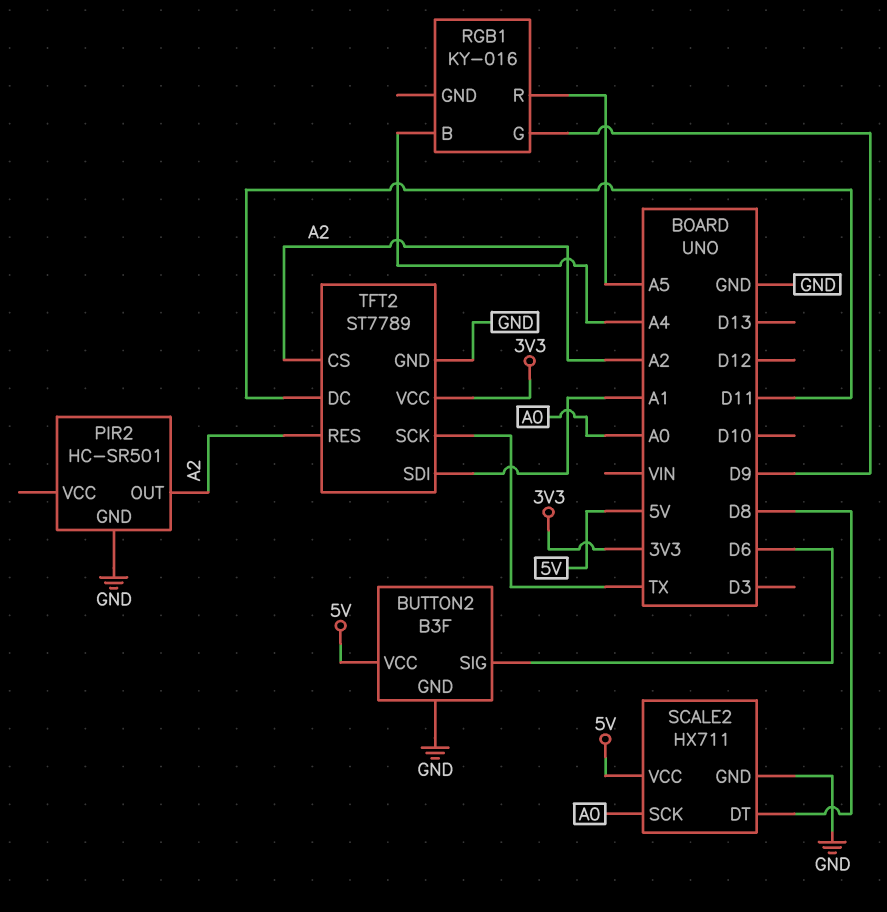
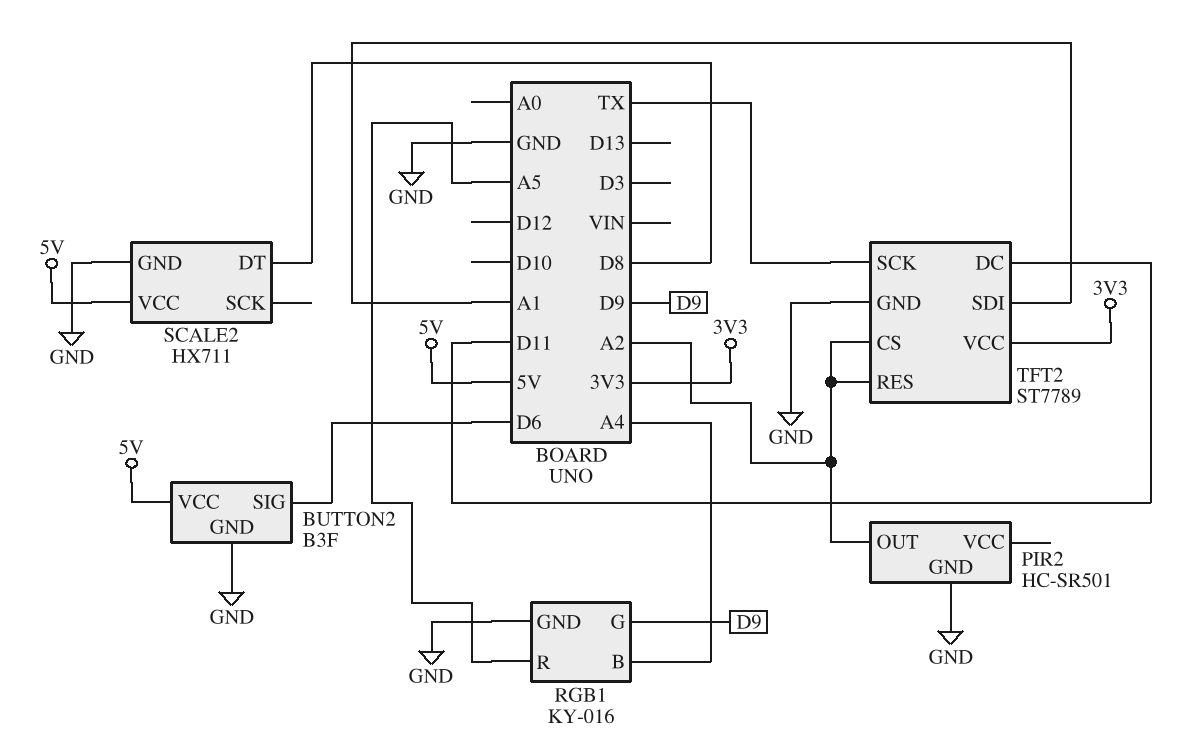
RGB1 pin GND: none -> GND
SCALE2 pin SCK: A0 -> none

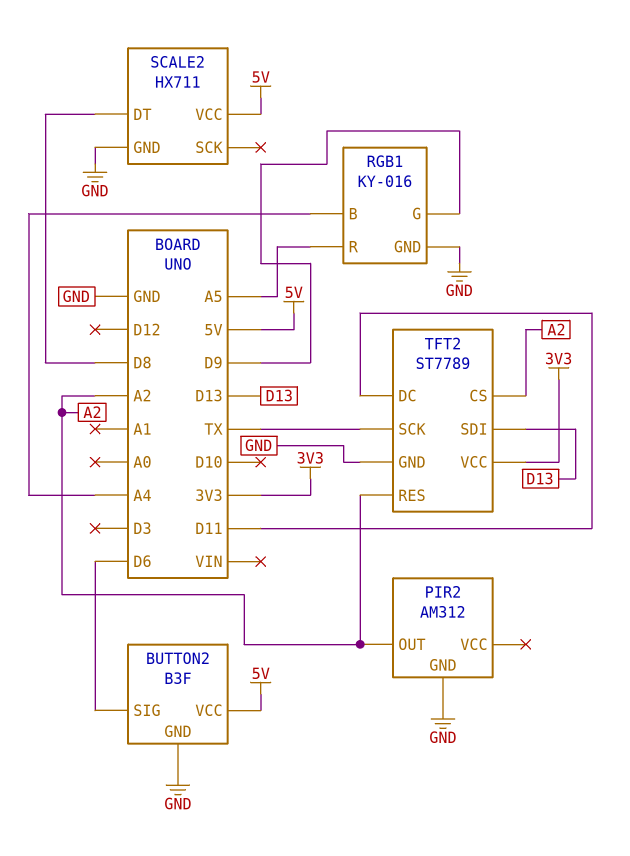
PIR2: HC-SR501 -> AM312
TFT2 pin SDI: A1 -> D13

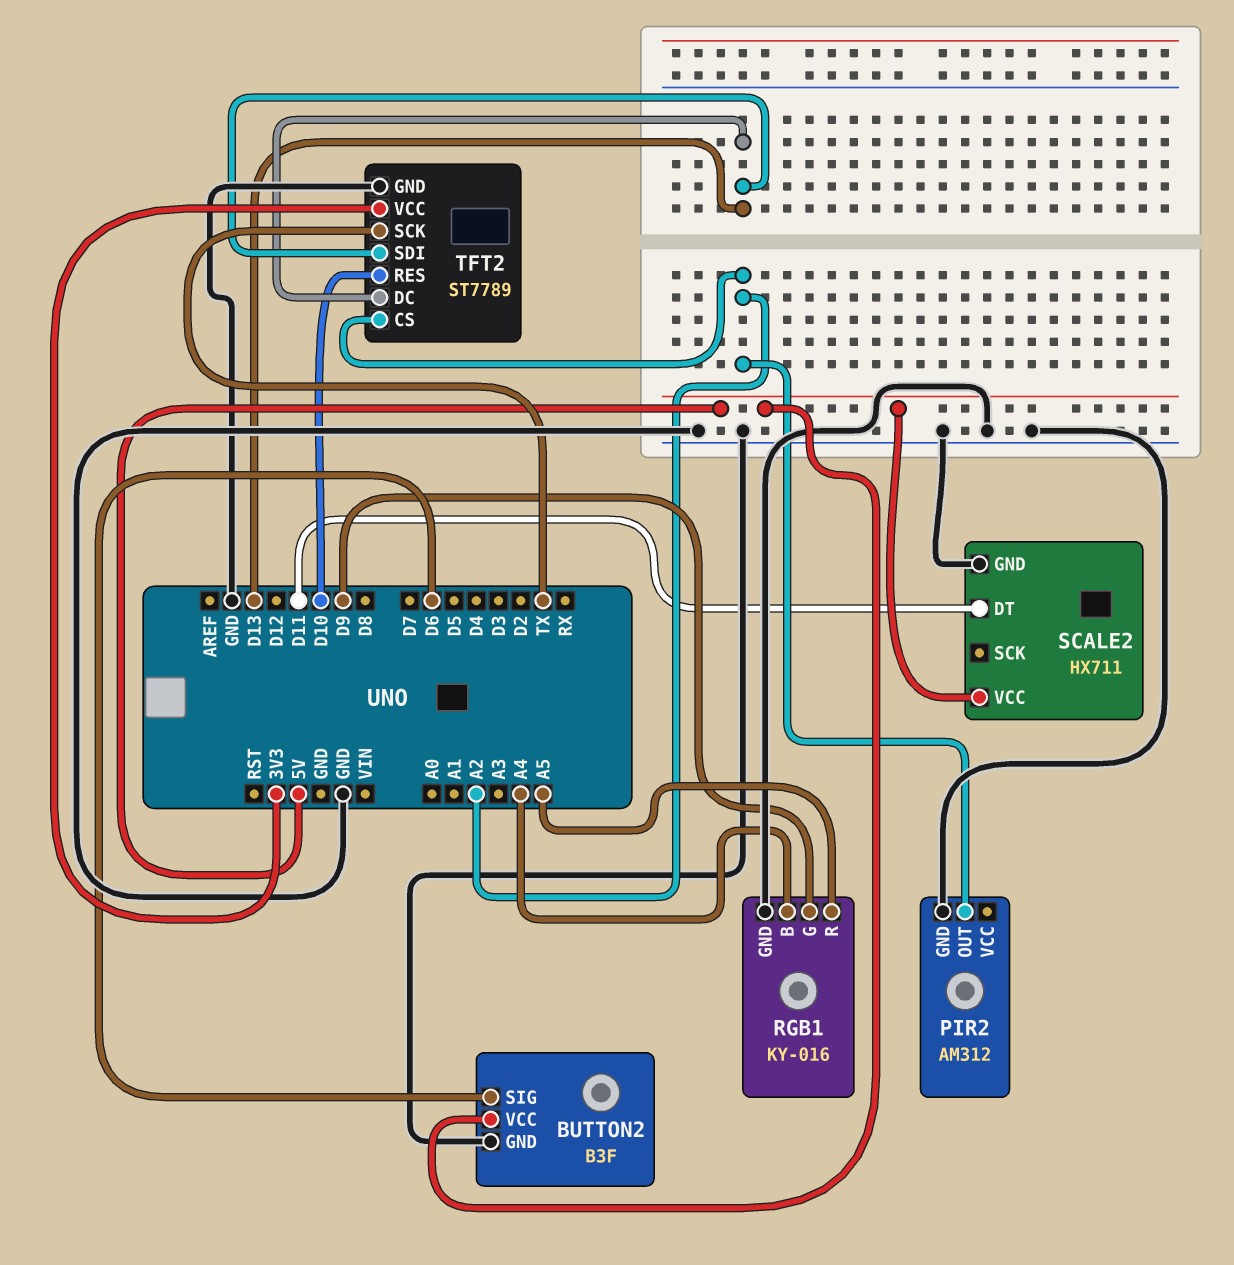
SCALE2 pin DT: D8 -> D11
TFT2 pin DC: D11 -> D13
TFT2 pin RES: A2 -> D10

